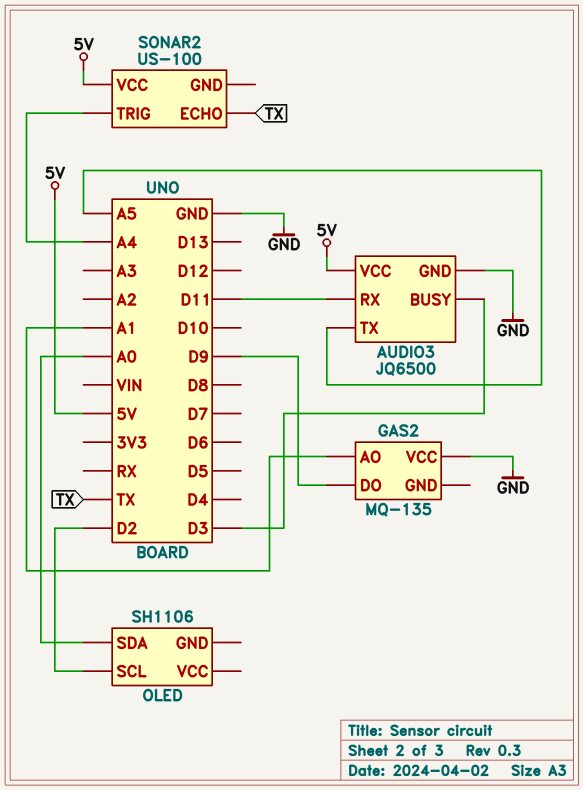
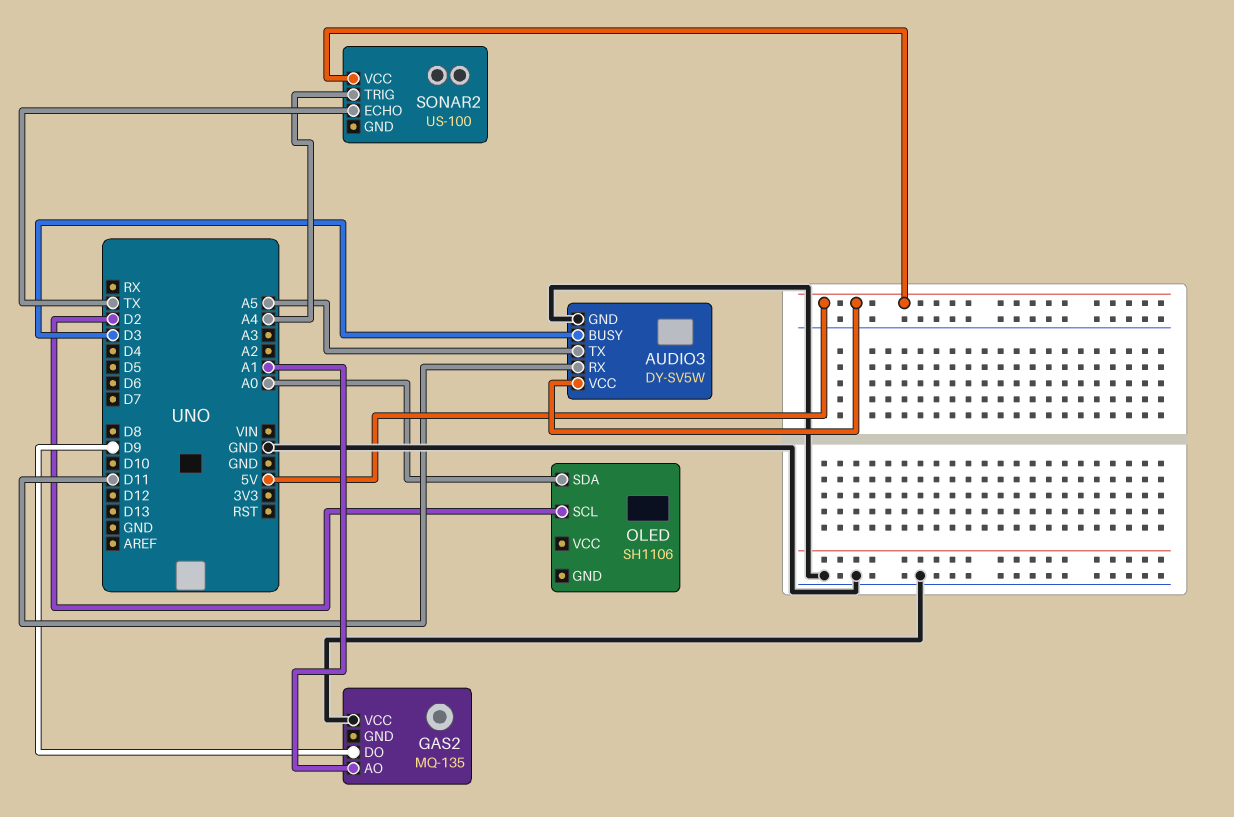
AUDIO3: JQ6500 -> DY-SV5W

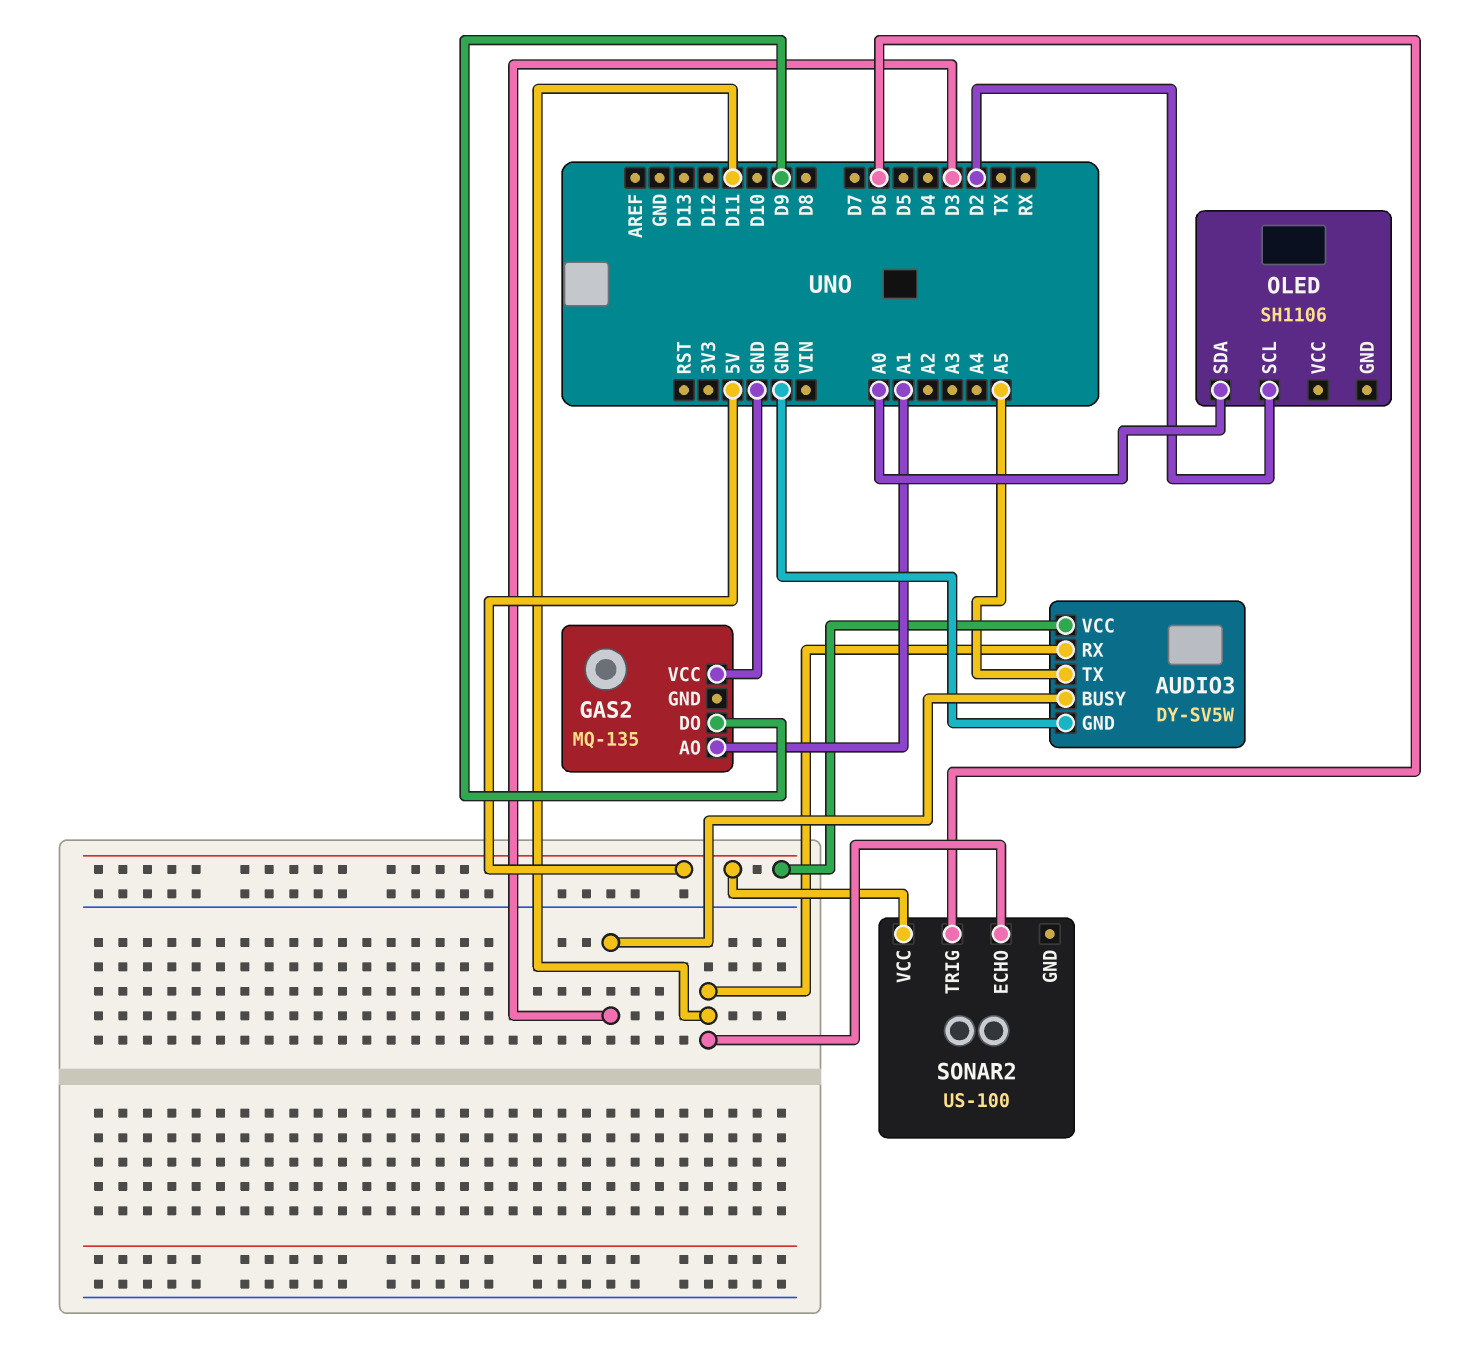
SONAR2 pin ECHO: TX -> D11
SONAR2 pin TRIG: A4 -> D6

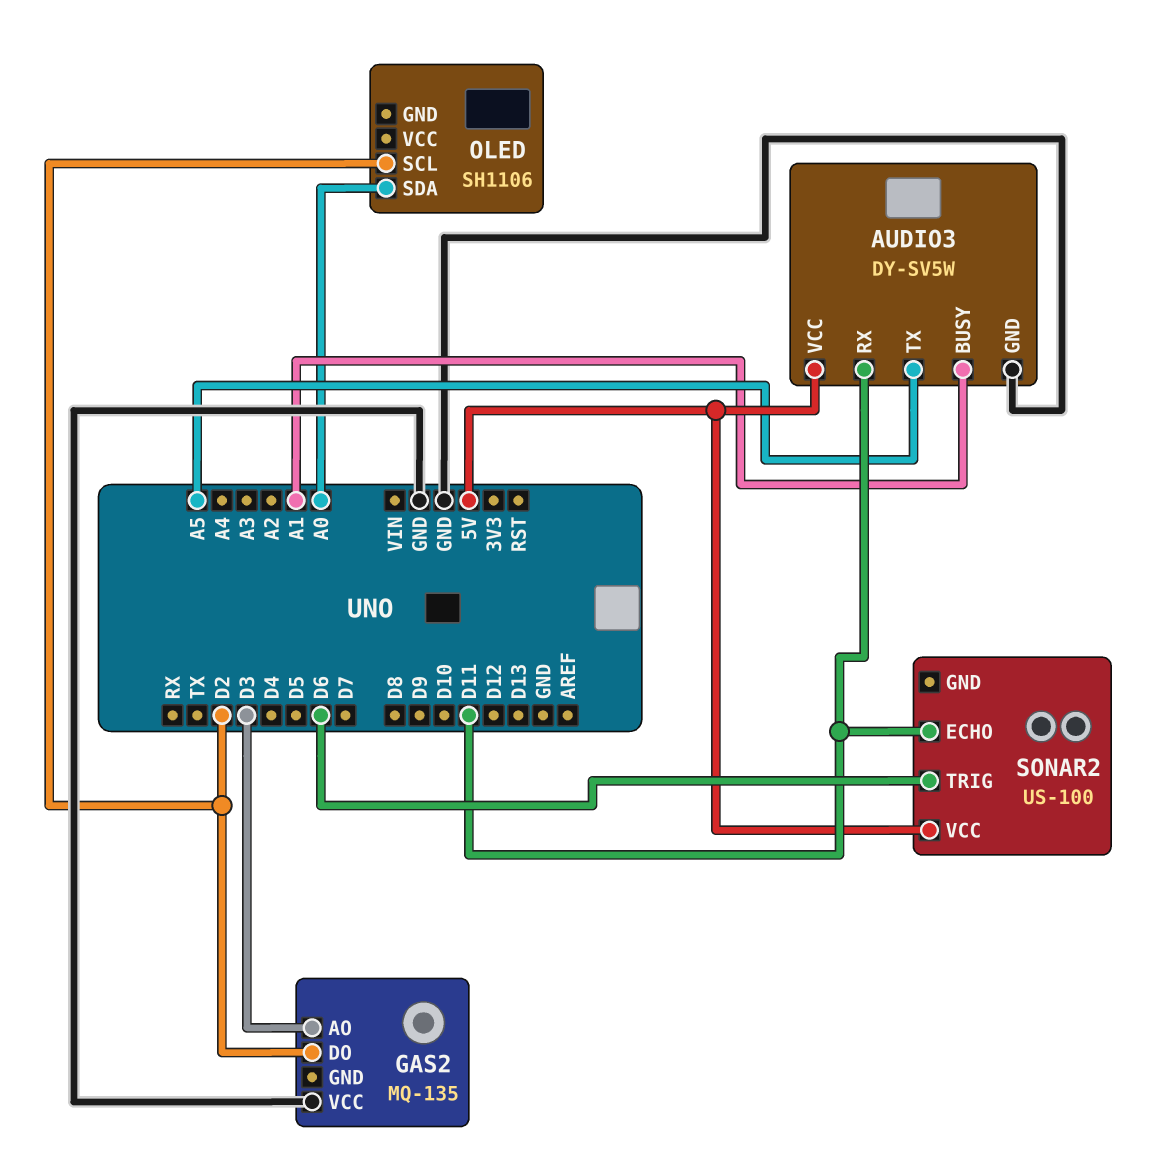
AUDIO3 pin BUSY: D3 -> A1
GAS2 pin AO: A1 -> D3
GAS2 pin DO: D9 -> D2

